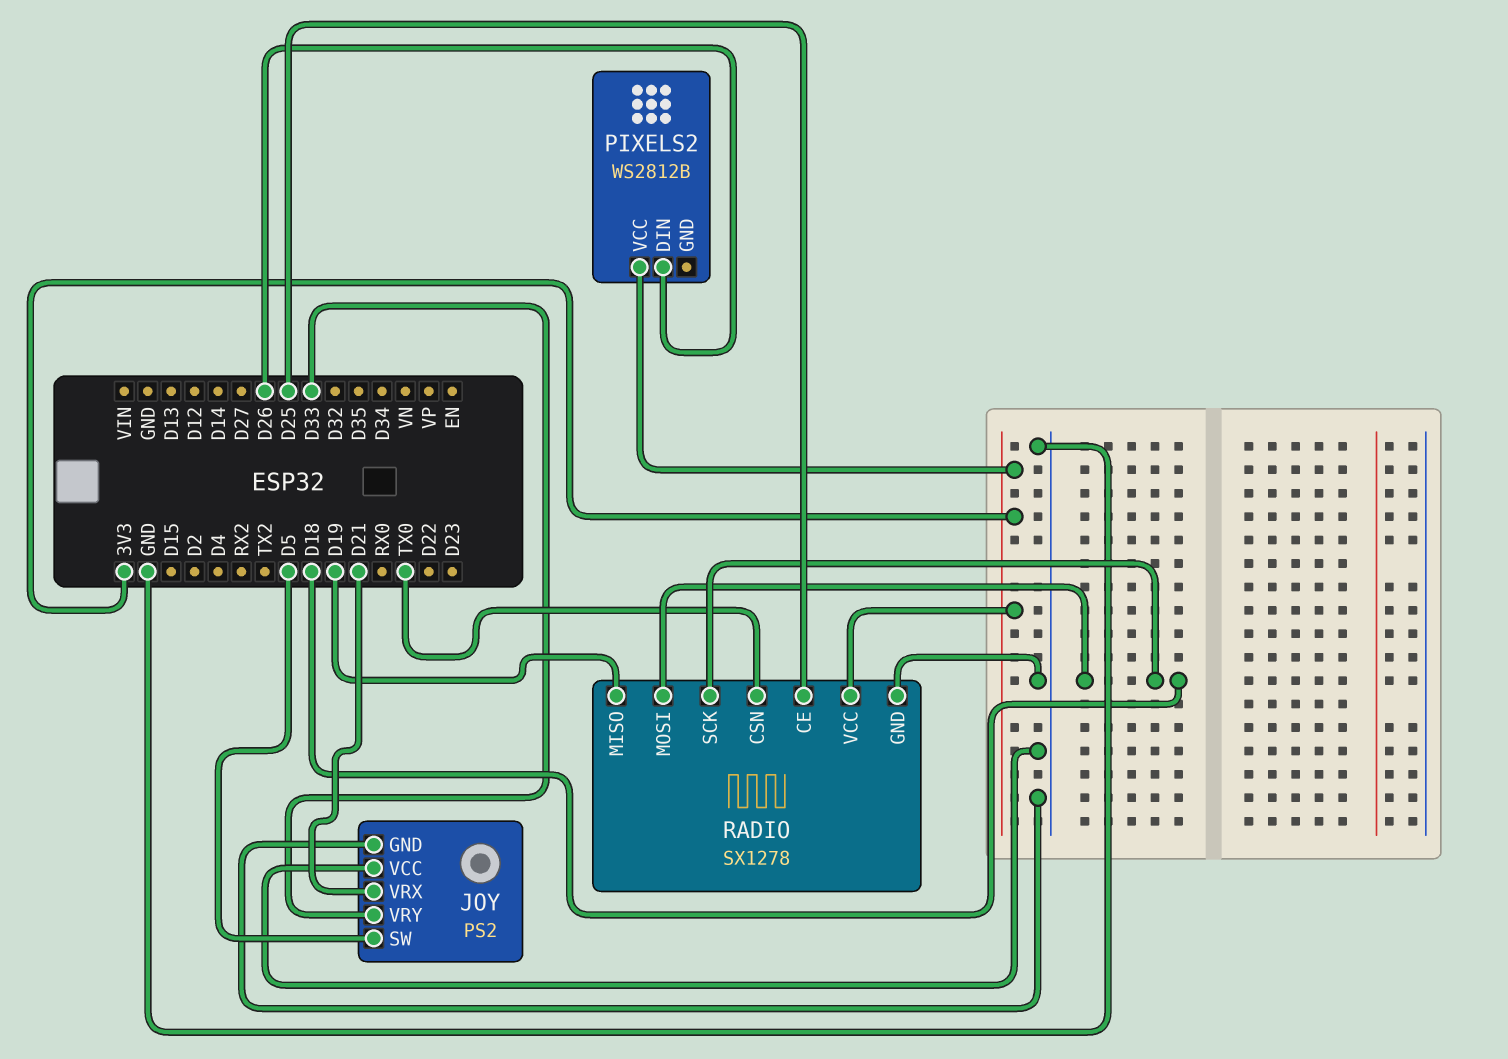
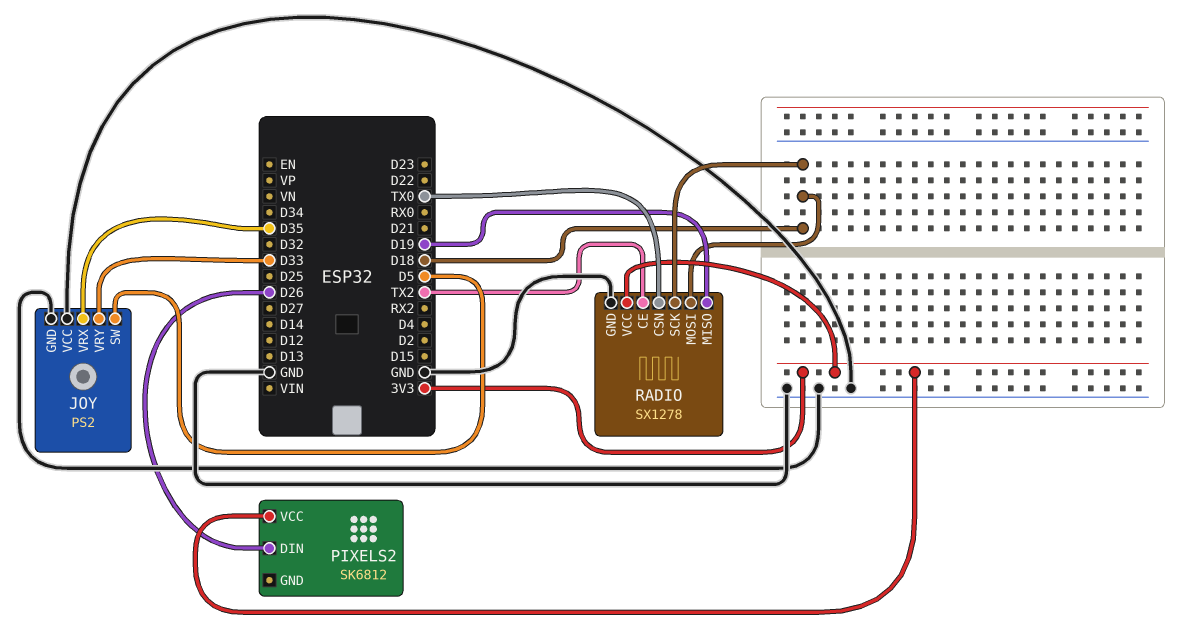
JOY pin VRX: D21 -> D35
PIXELS2: WS2812B -> SK6812
RADIO pin CE: D25 -> TX2

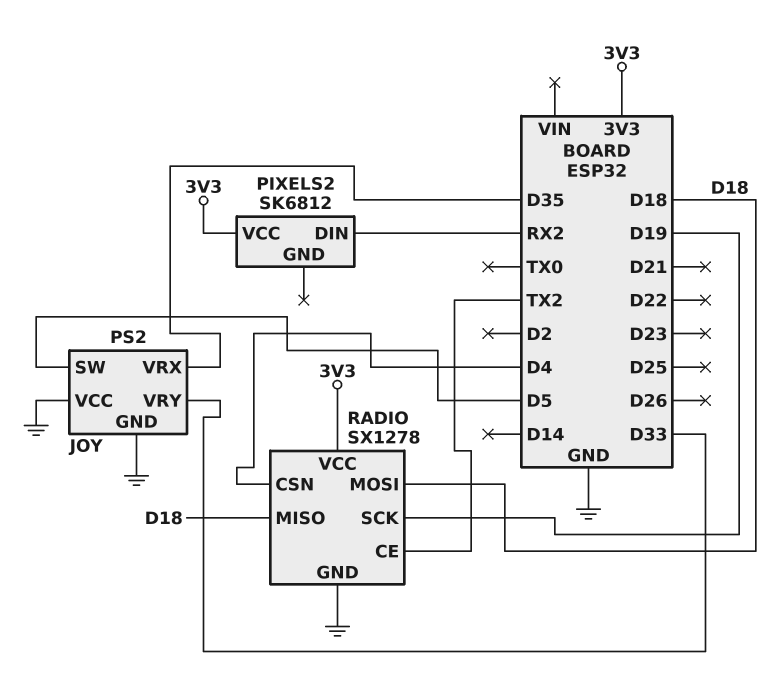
PIXELS2 pin DIN: D26 -> RX2
RADIO pin CSN: TX0 -> D4
RADIO pin MISO: D19 -> D18
RADIO pin SCK: D18 -> D19

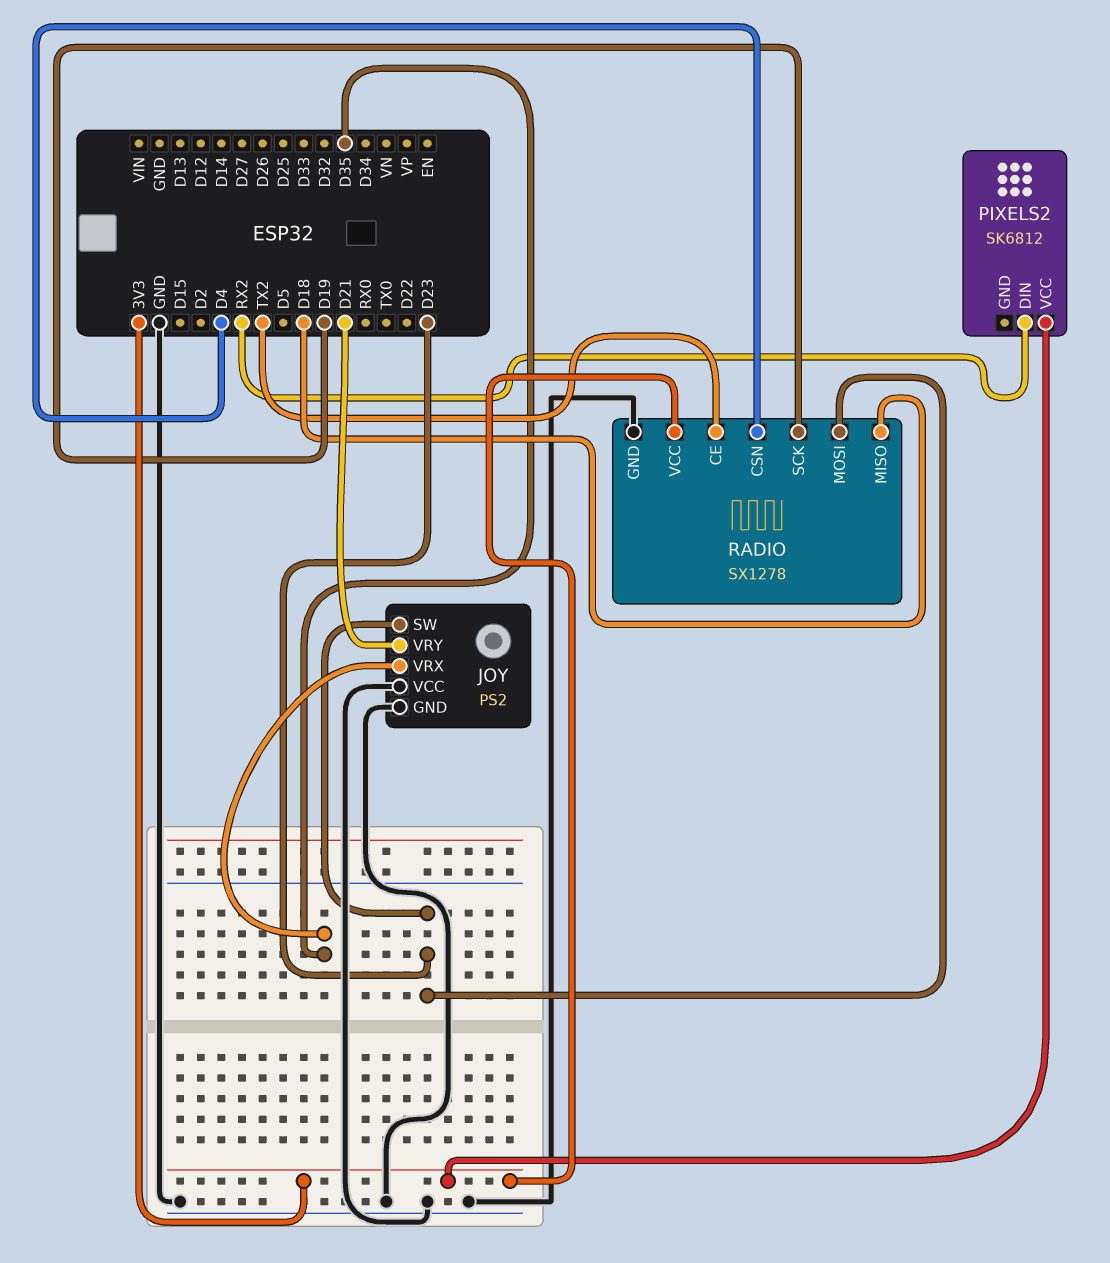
JOY pin SW: D5 -> D23
JOY pin VRY: D33 -> D21
RADIO pin MOSI: D18 -> D23

